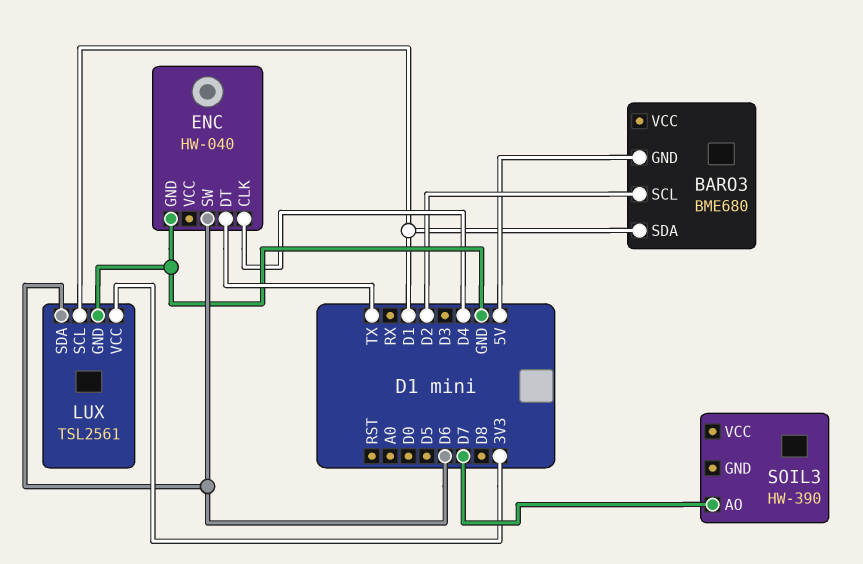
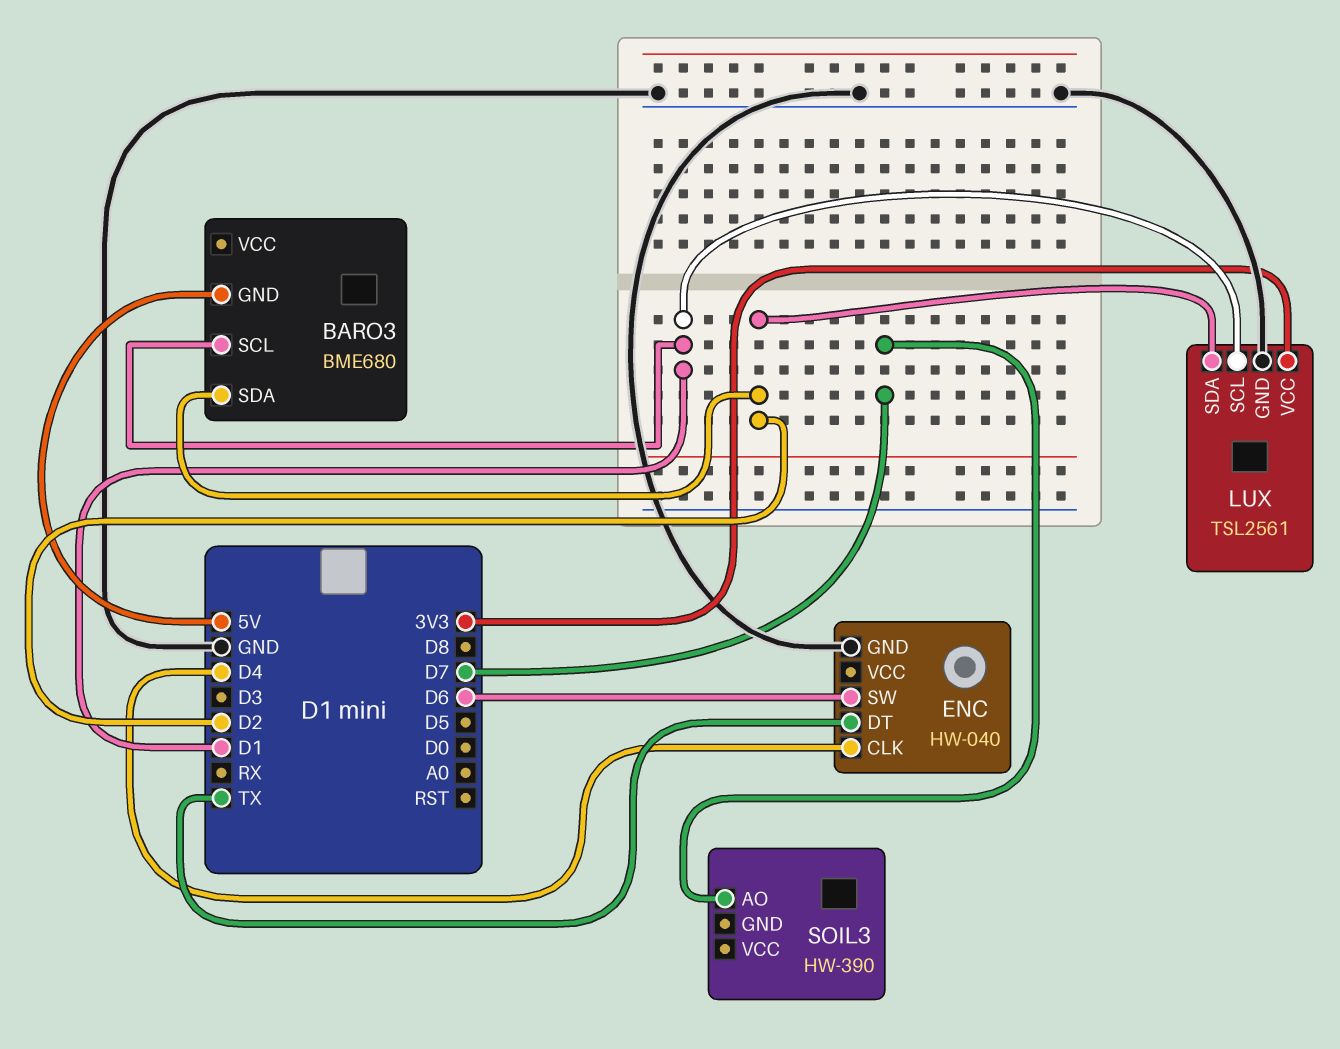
BARO3 pin SCL: D2 -> D1
BARO3 pin SDA: D1 -> D2
LUX pin SDA: D6 -> D2

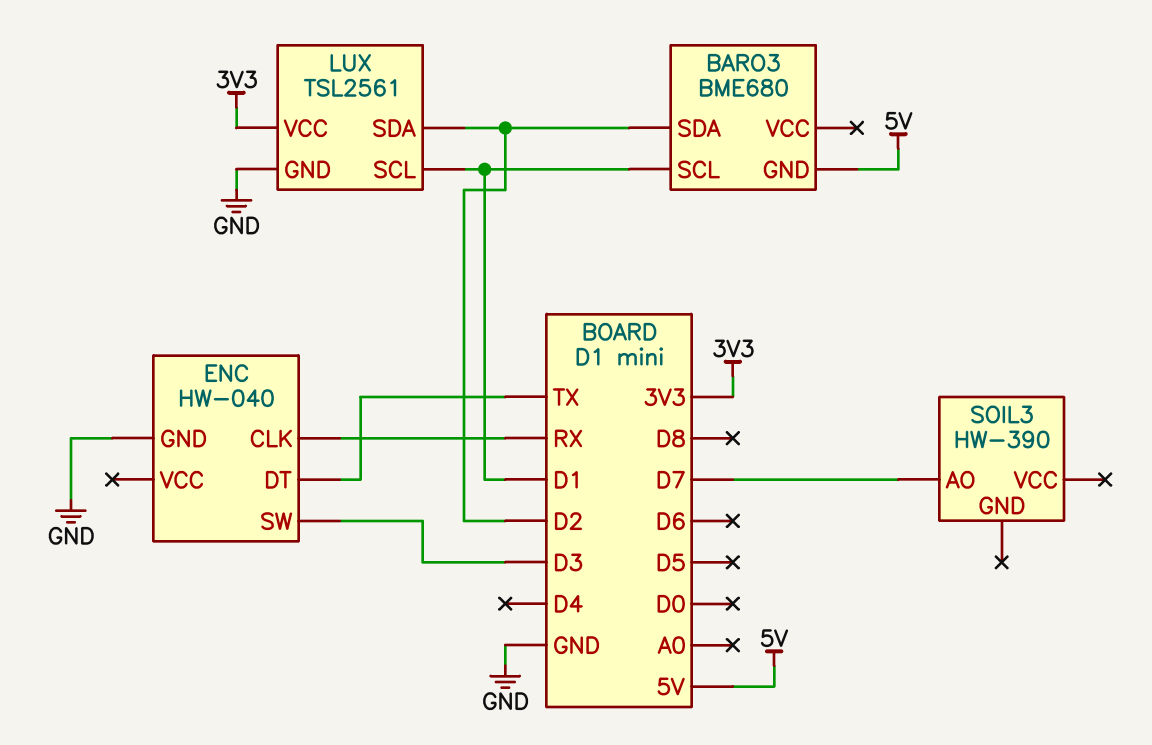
ENC pin CLK: D4 -> RX
ENC pin SW: D6 -> D3

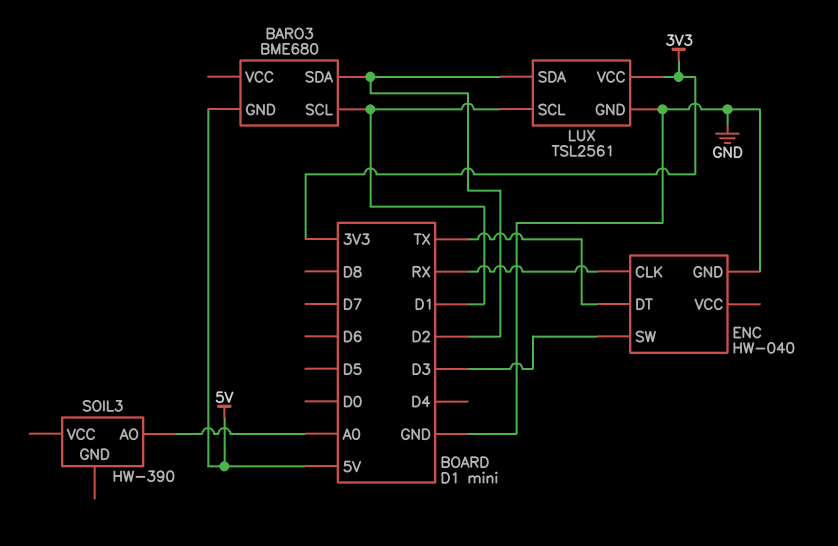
SOIL3 pin AO: D7 -> A0

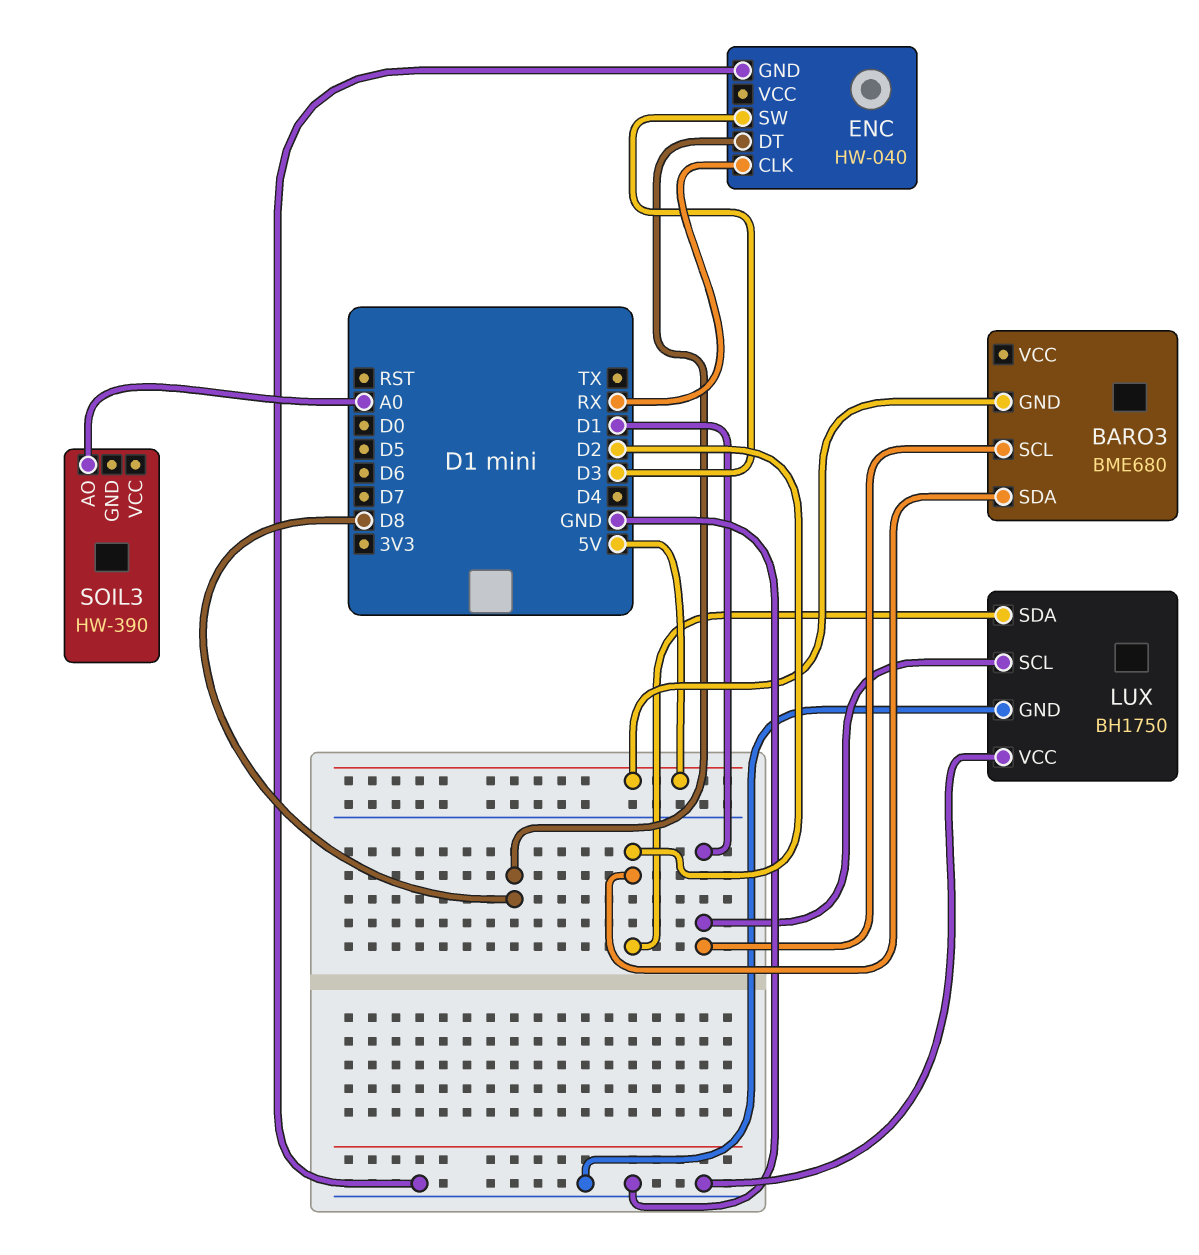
ENC pin DT: TX -> D8
LUX: TSL2561 -> BH1750
LUX pin VCC: 3V3 -> GND

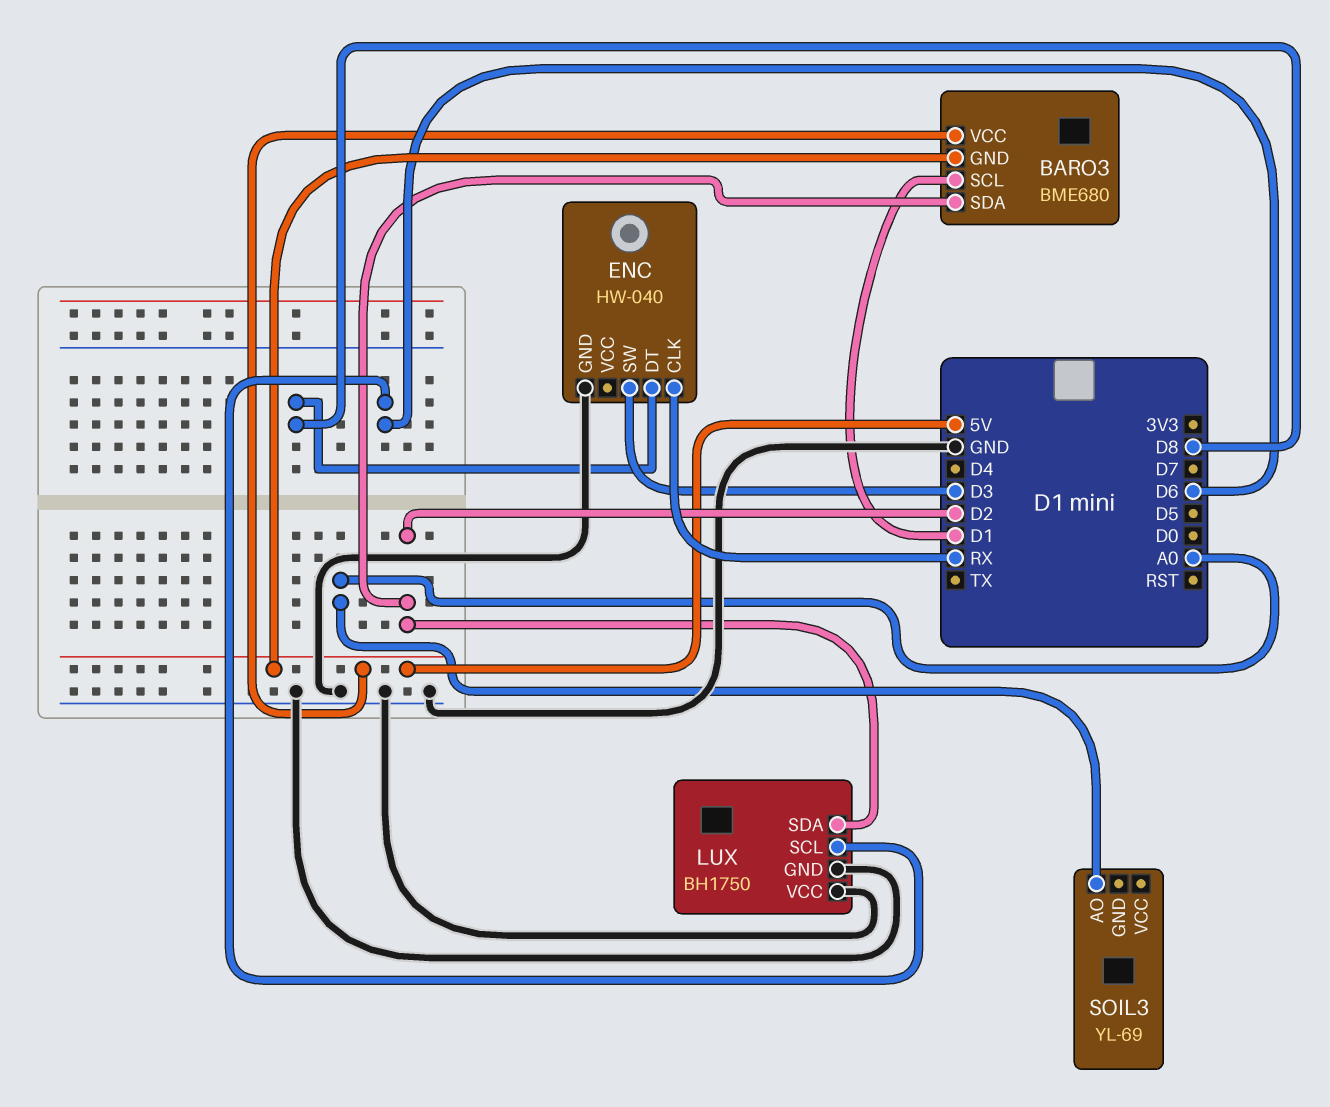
BARO3 pin VCC: none -> 5V
LUX pin SCL: D1 -> D6
SOIL3: HW-390 -> YL-69

